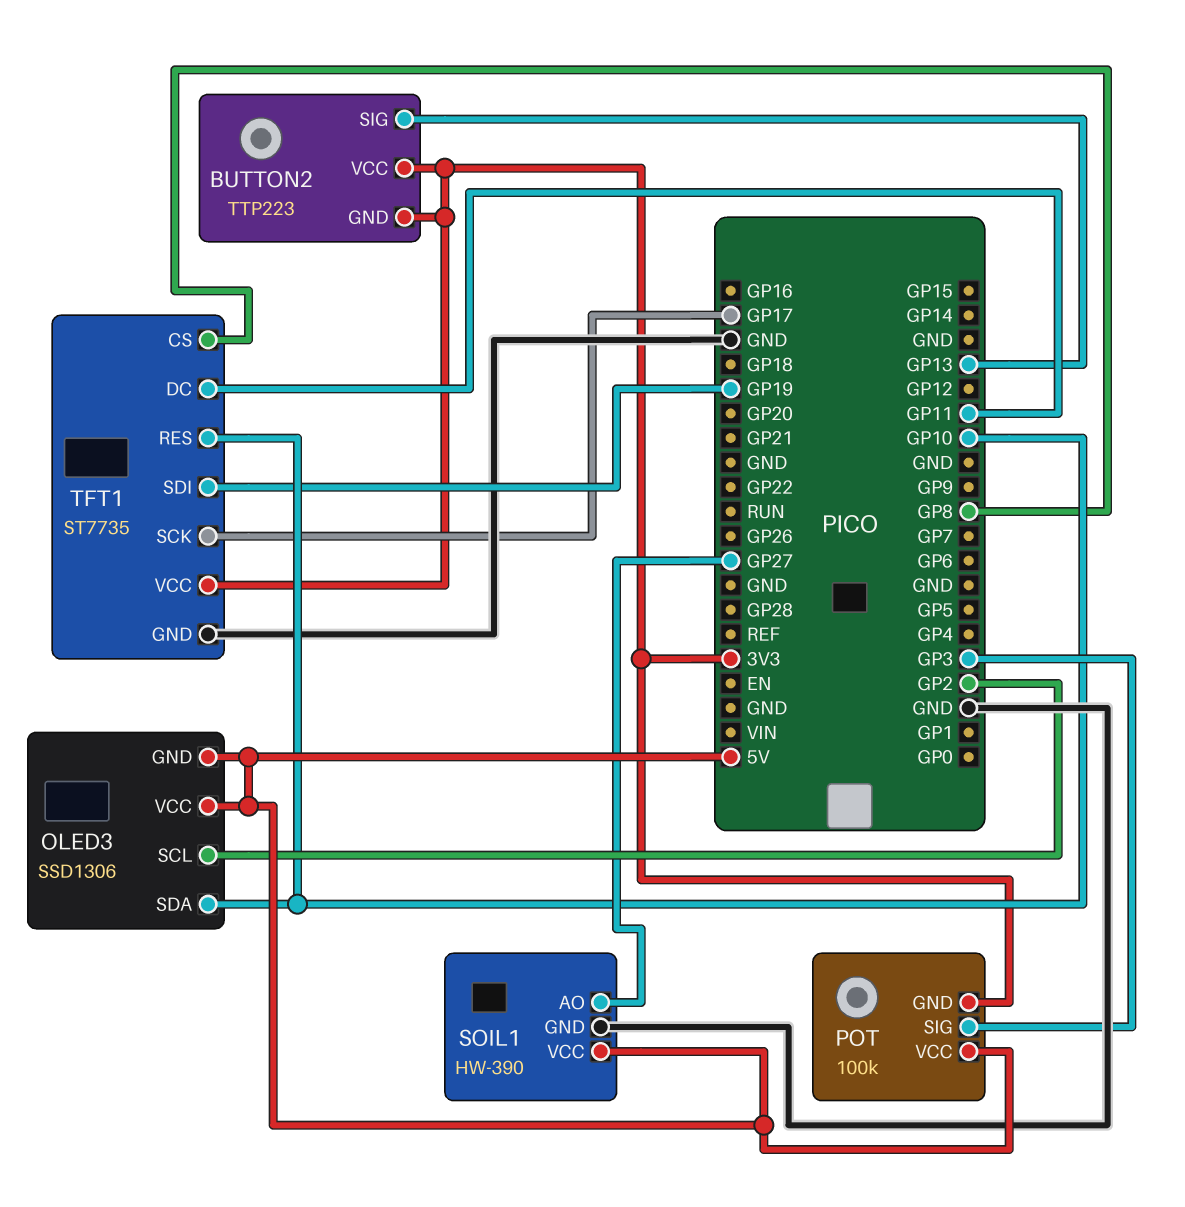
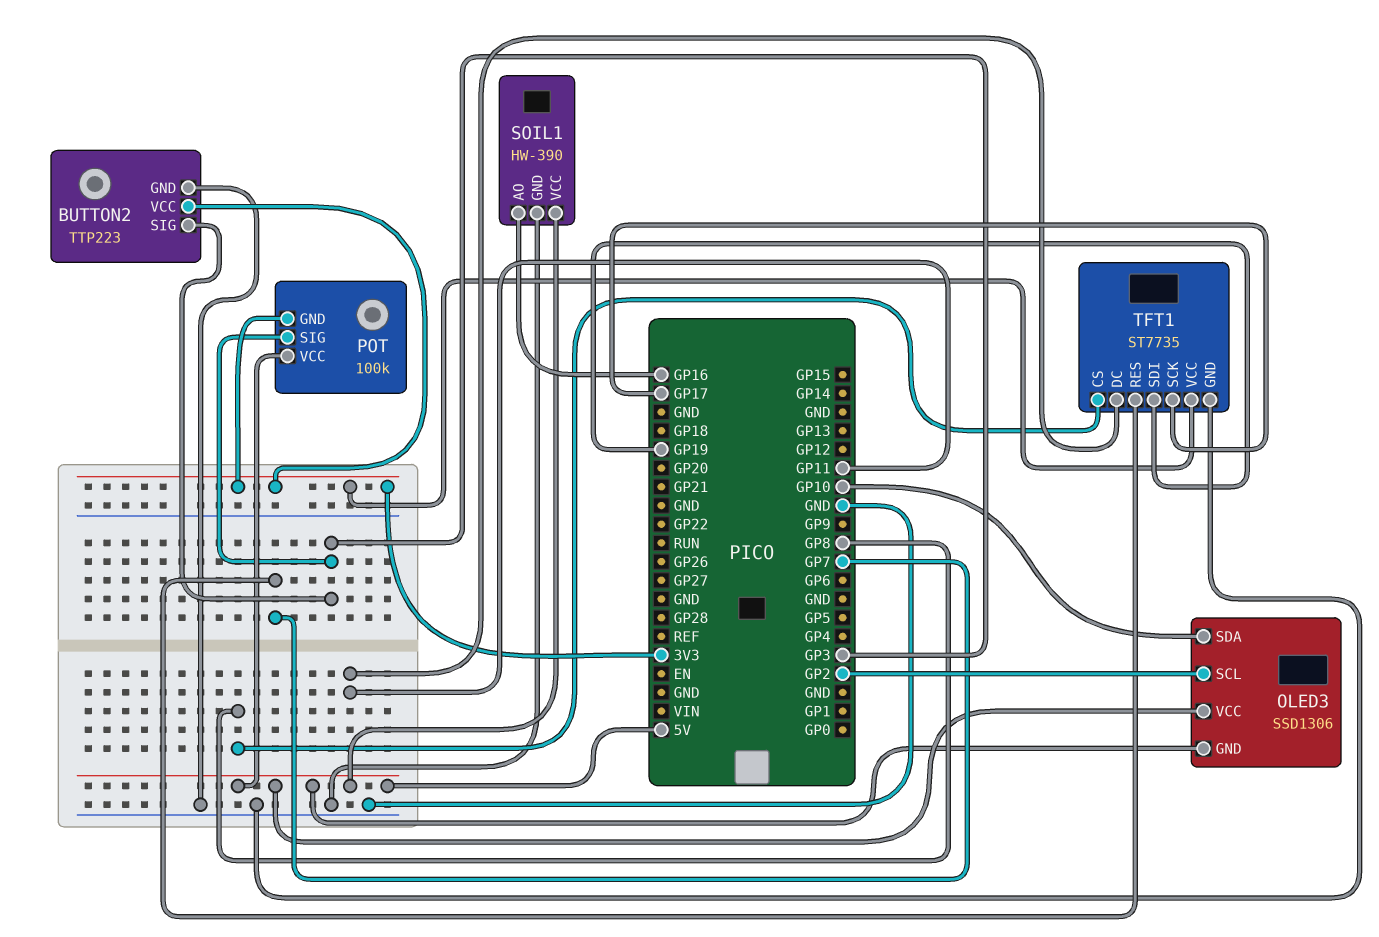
BUTTON2 pin GND: 3V3 -> GND
BUTTON2 pin SIG: GP13 -> GP3
SOIL1 pin AO: GP27 -> GP16
TFT1 pin RES: GP10 -> GP7

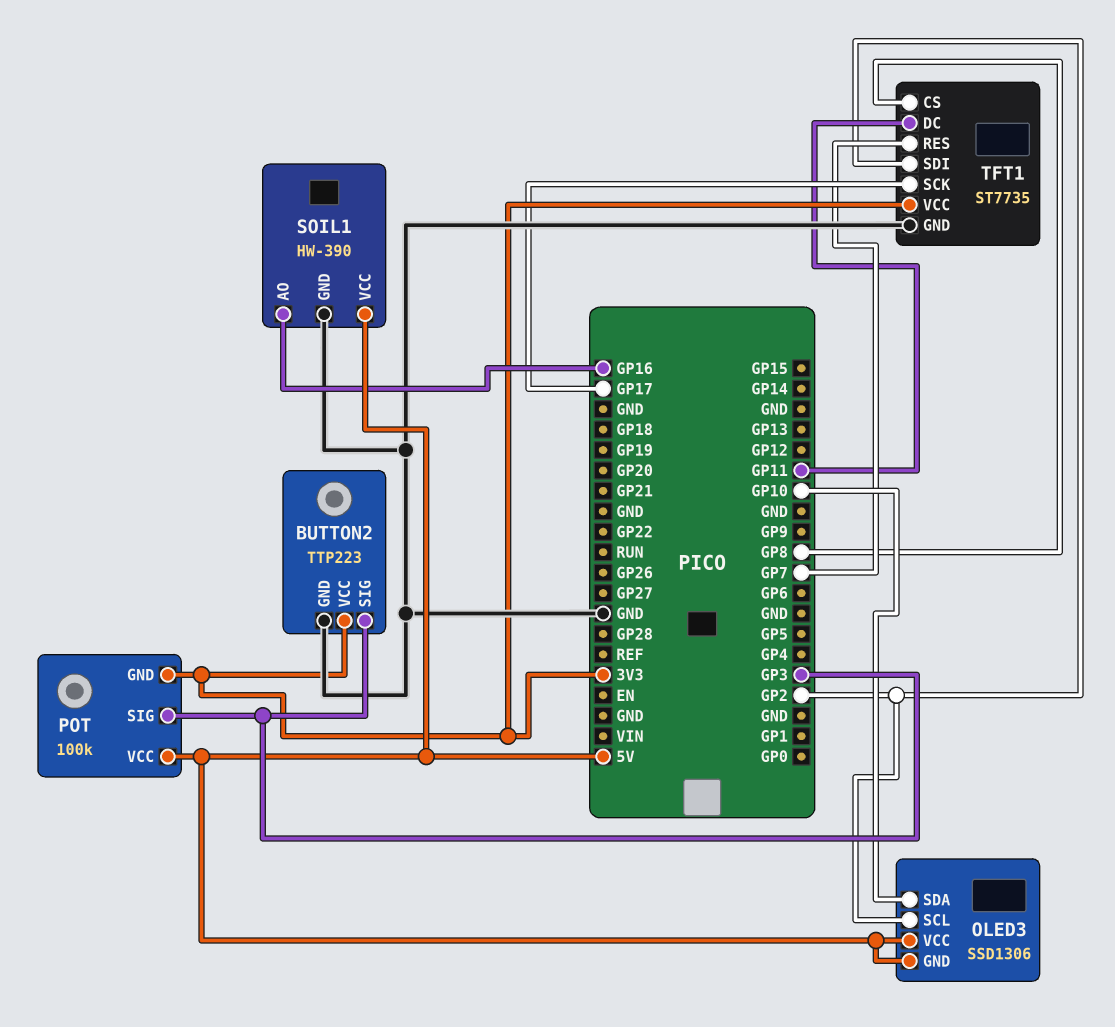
TFT1 pin SDI: GP19 -> GP2

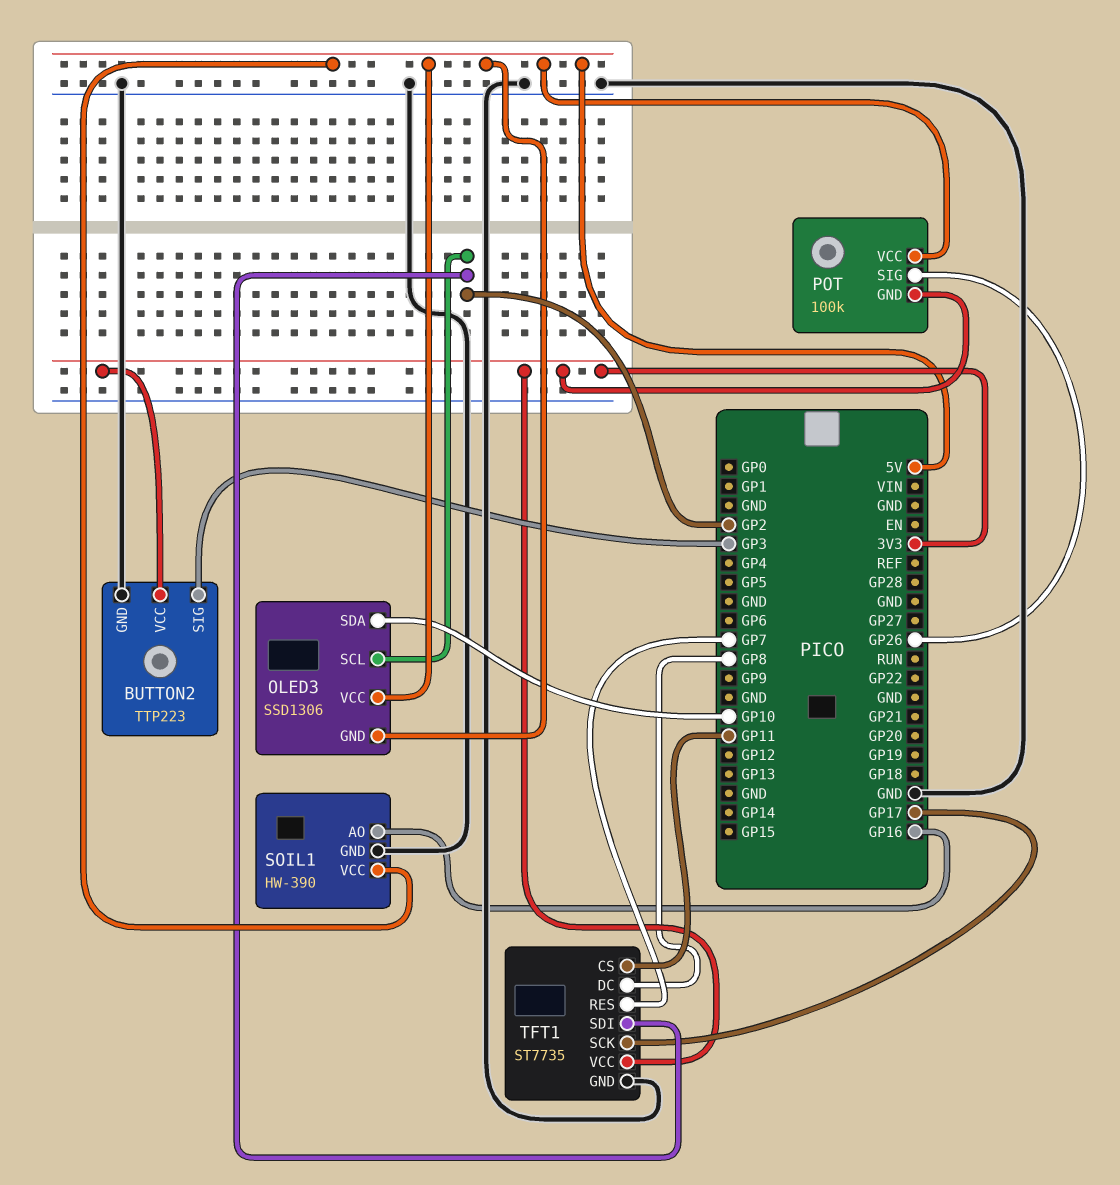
POT pin SIG: GP3 -> GP26
TFT1 pin CS: GP8 -> GP11
TFT1 pin DC: GP11 -> GP8

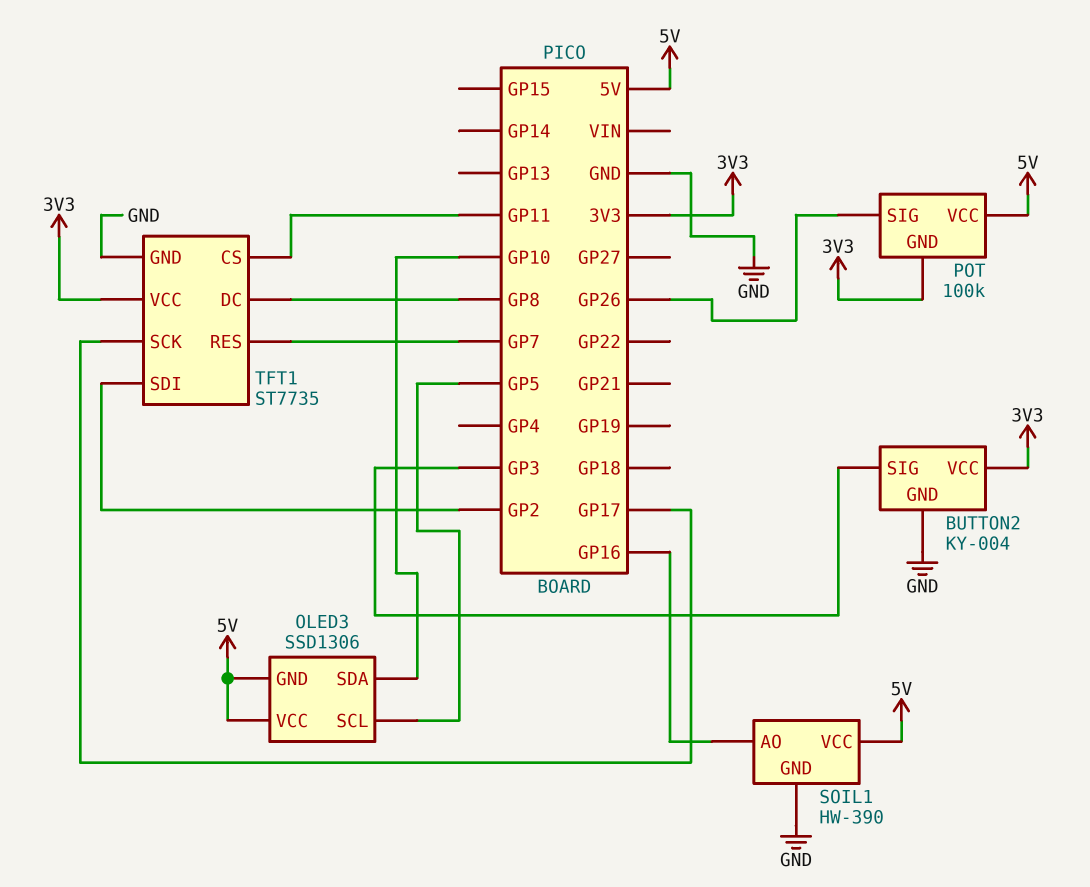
BUTTON2: TTP223 -> KY-004
OLED3 pin SCL: GP2 -> GP5

